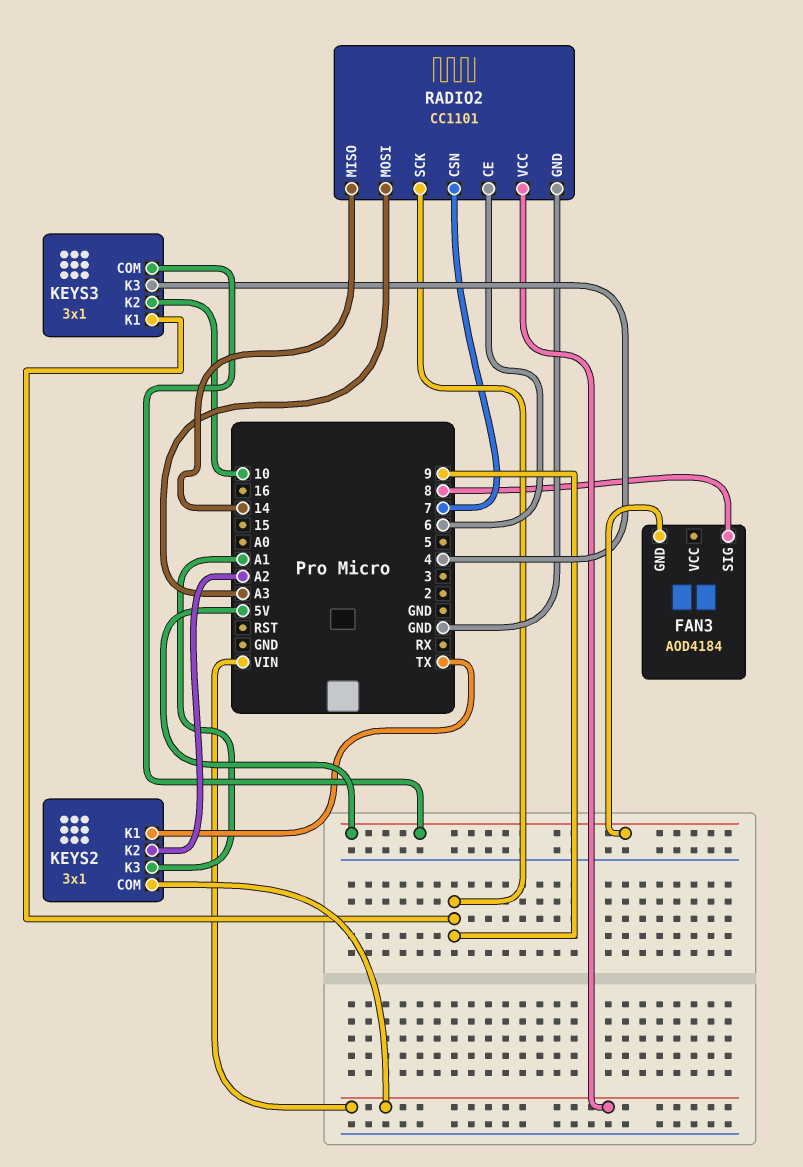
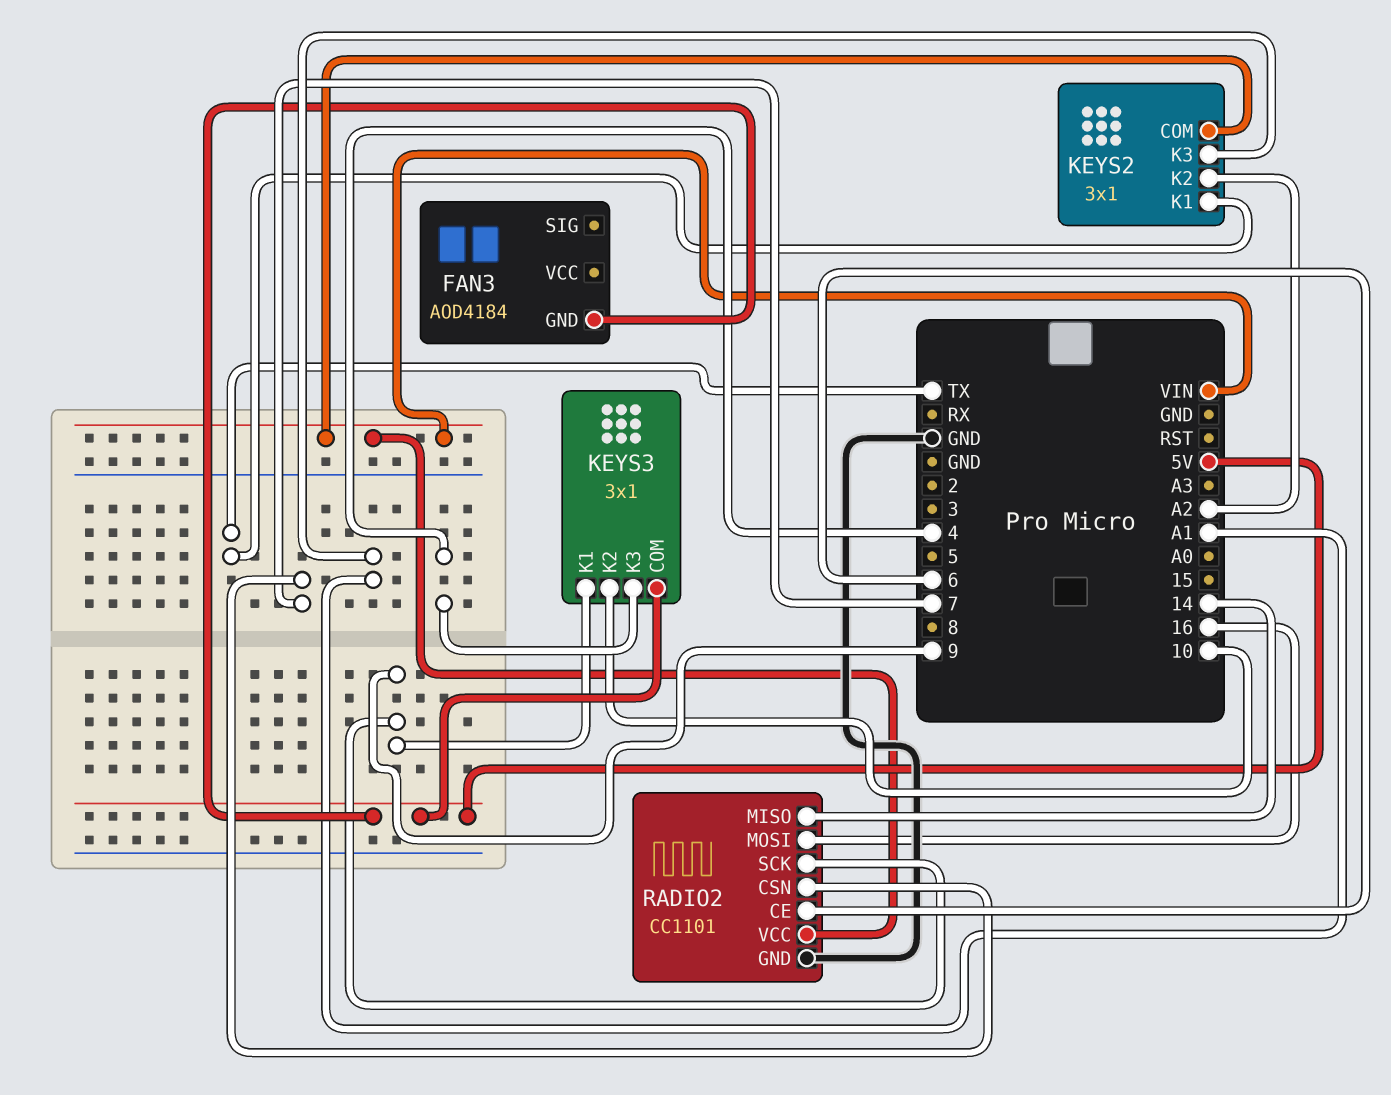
FAN3 pin SIG: 8 -> none
RADIO2 pin MOSI: A3 -> 16

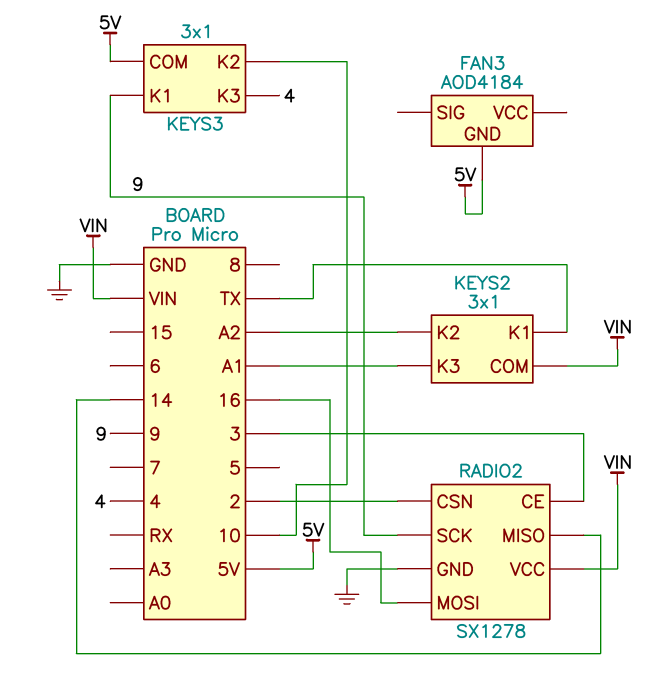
RADIO2: CC1101 -> SX1278
RADIO2 pin CE: 6 -> 3
RADIO2 pin CSN: 7 -> 2

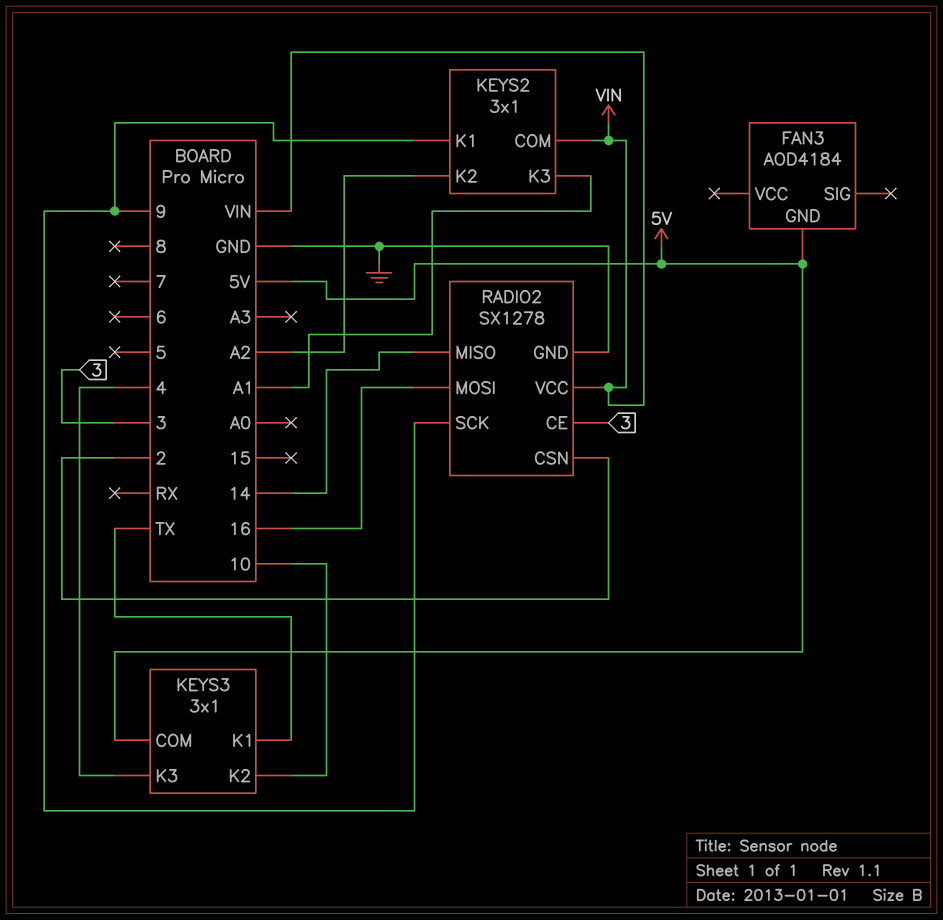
KEYS2 pin K1: TX -> 9
KEYS3 pin K1: 9 -> TX

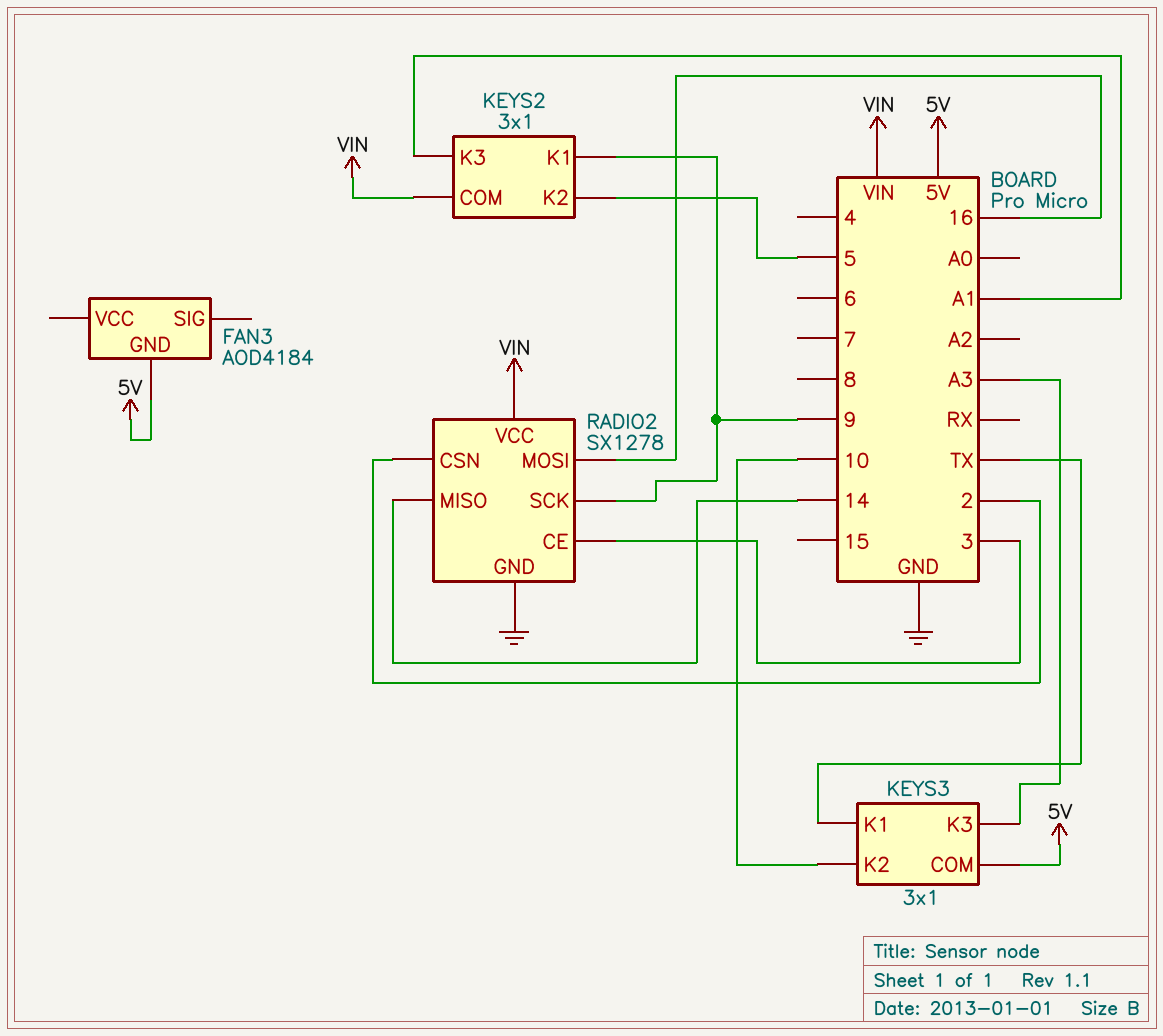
KEYS2 pin K2: A2 -> 5
KEYS3 pin K3: 4 -> A3

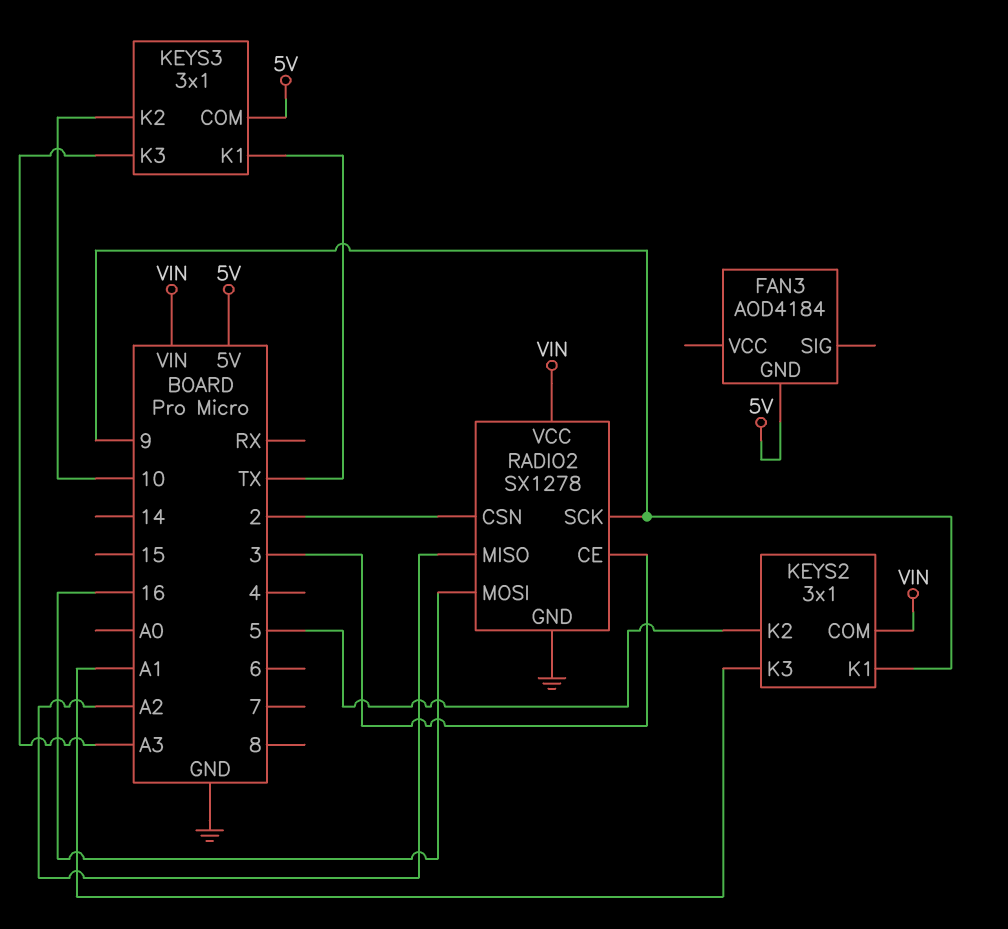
RADIO2 pin MISO: 14 -> A2

